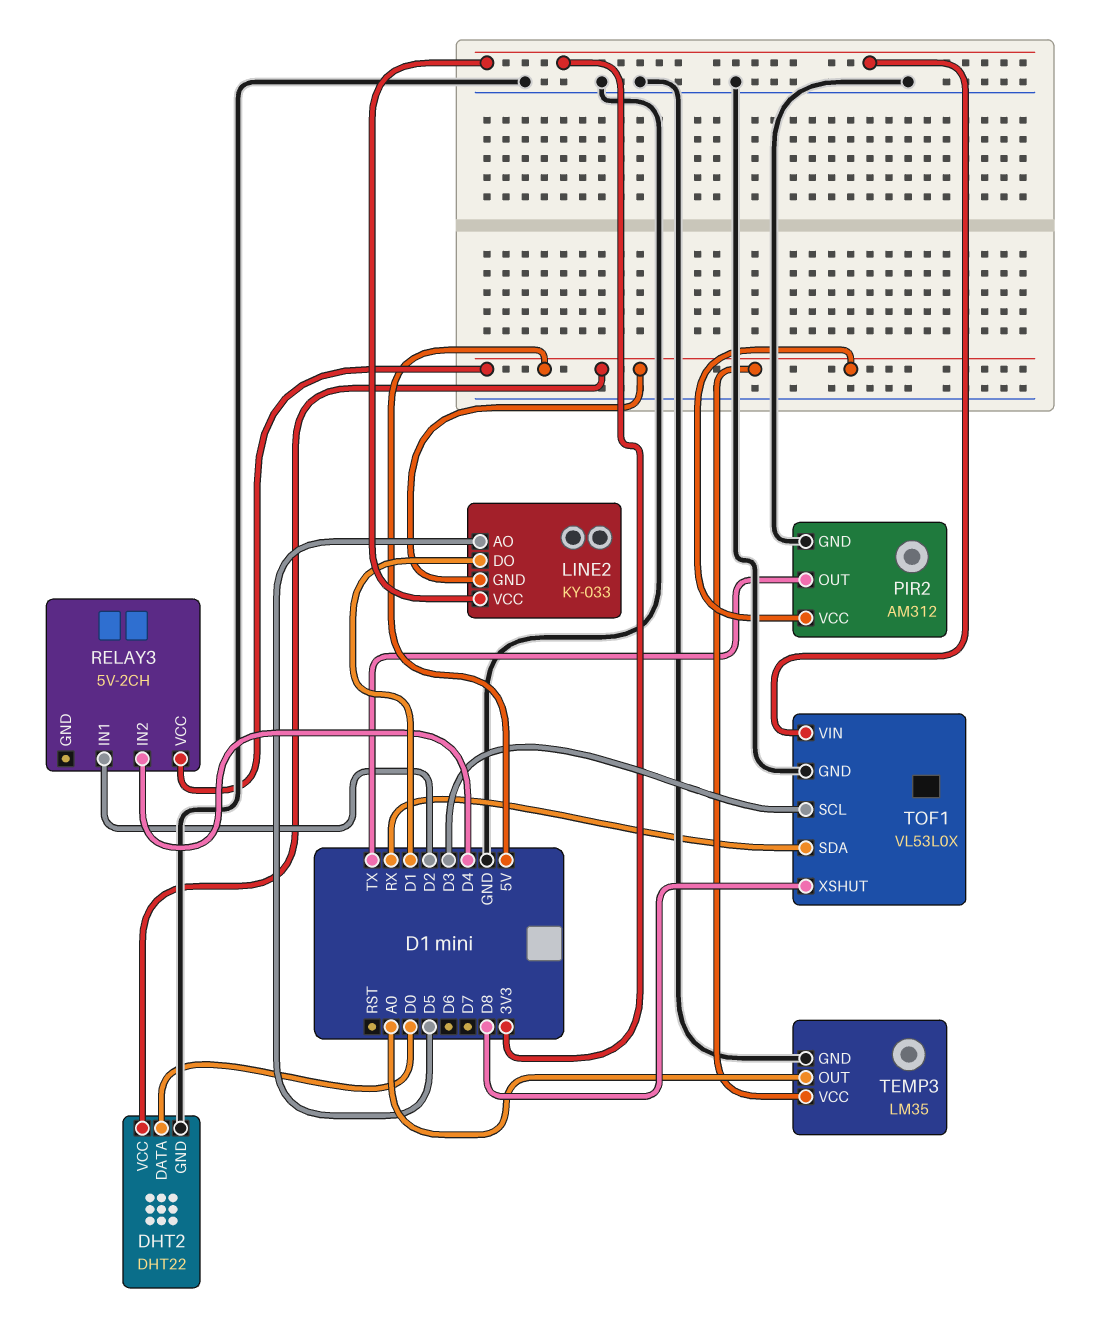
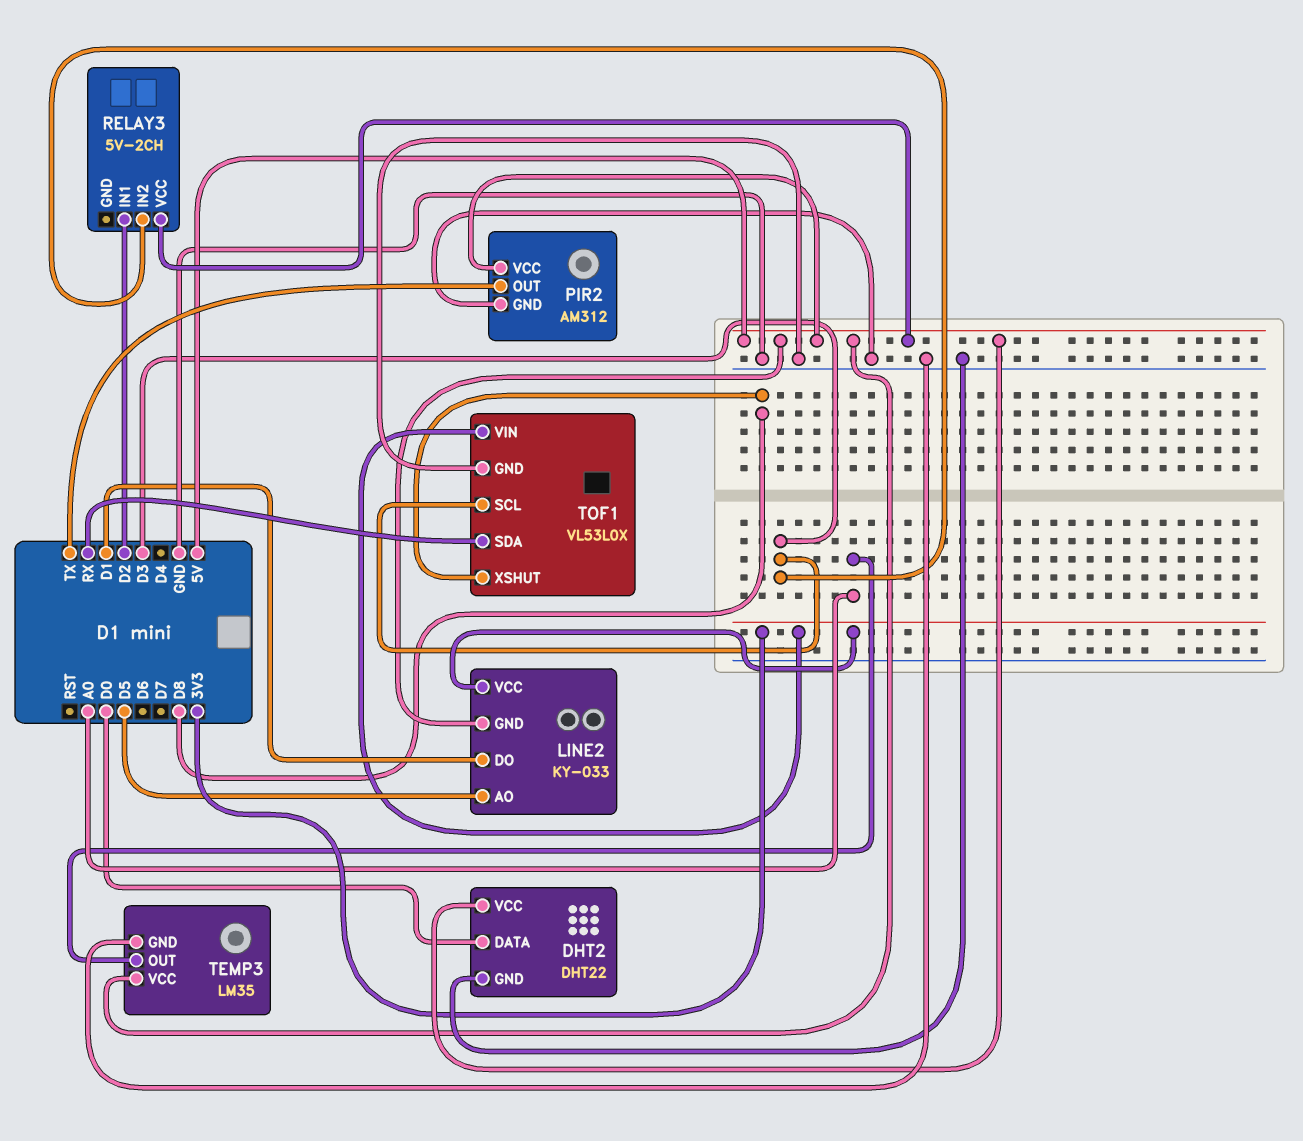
RELAY3 pin IN2: D4 -> D3

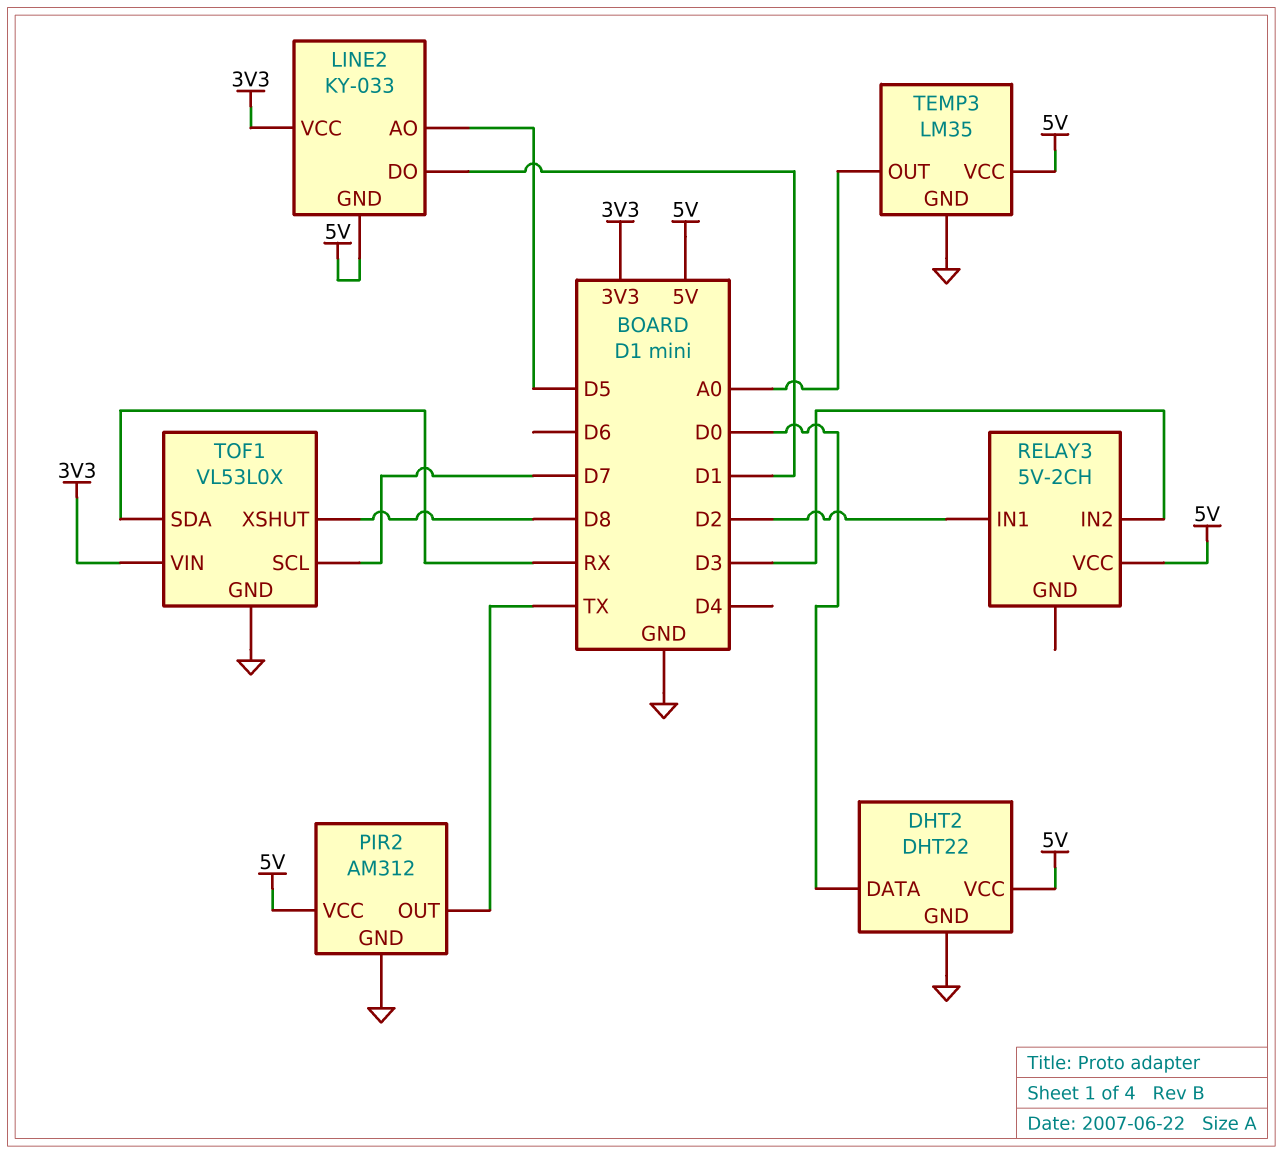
TOF1 pin SCL: D3 -> D7

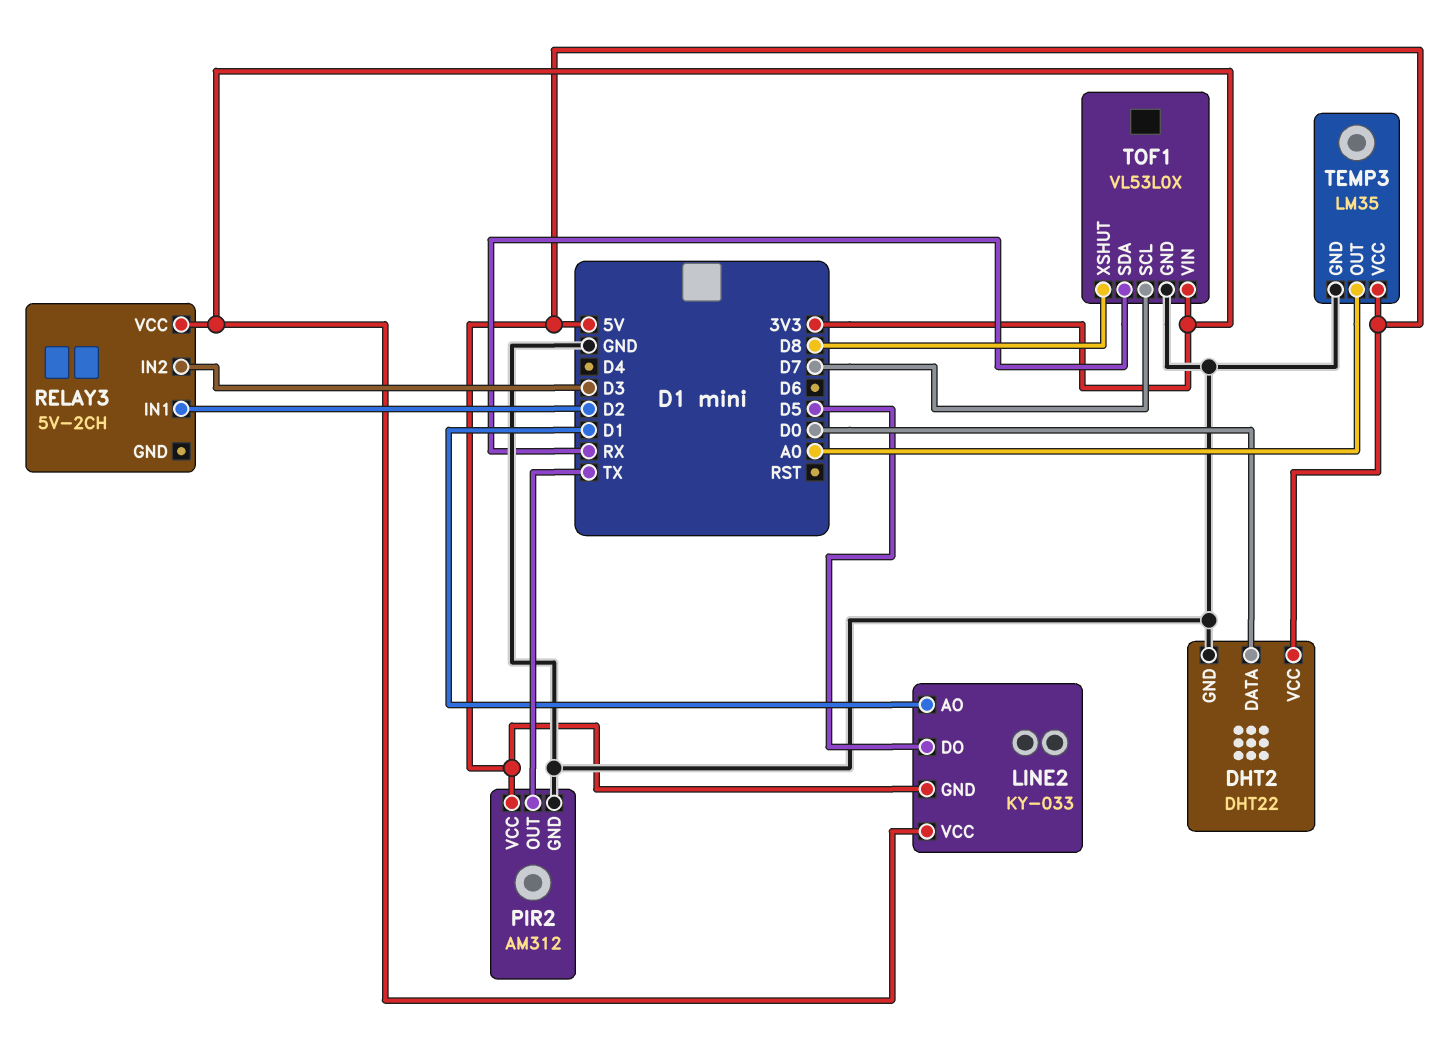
LINE2 pin AO: D5 -> D1
LINE2 pin DO: D1 -> D5
RELAY3 pin VCC: 5V -> 3V3

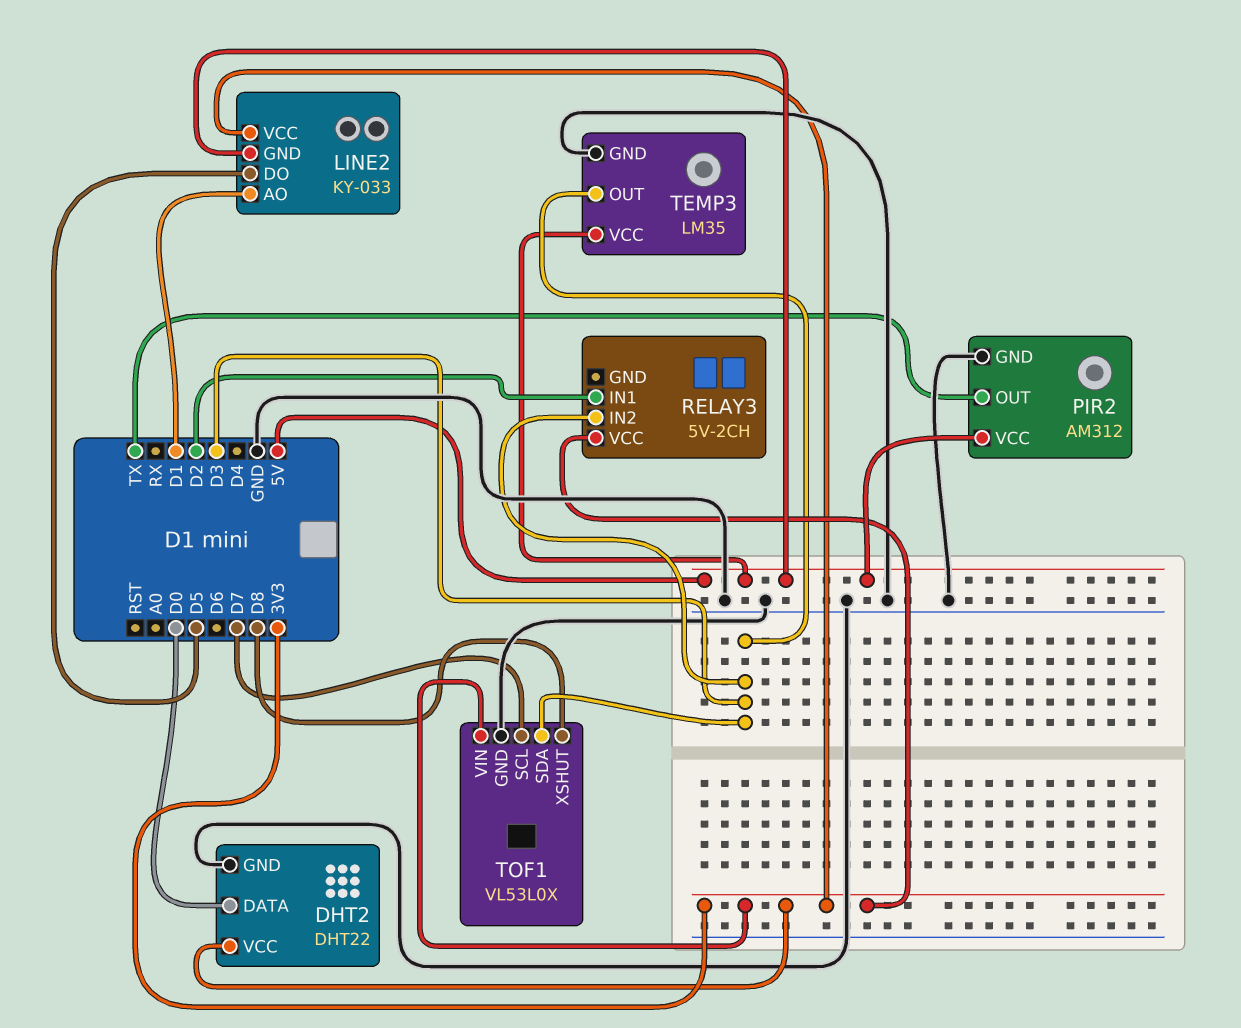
DHT2 pin VCC: 5V -> 3V3
TEMP3 pin OUT: A0 -> D3
TOF1 pin SDA: RX -> D3

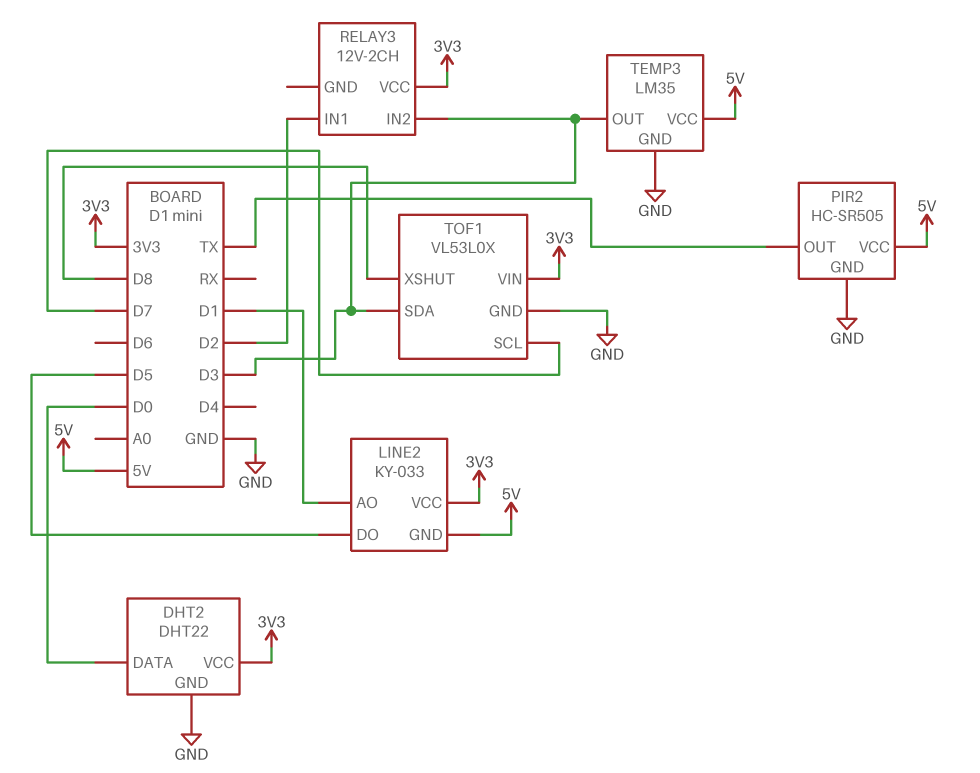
PIR2: AM312 -> HC-SR505
RELAY3: 5V-2CH -> 12V-2CH

